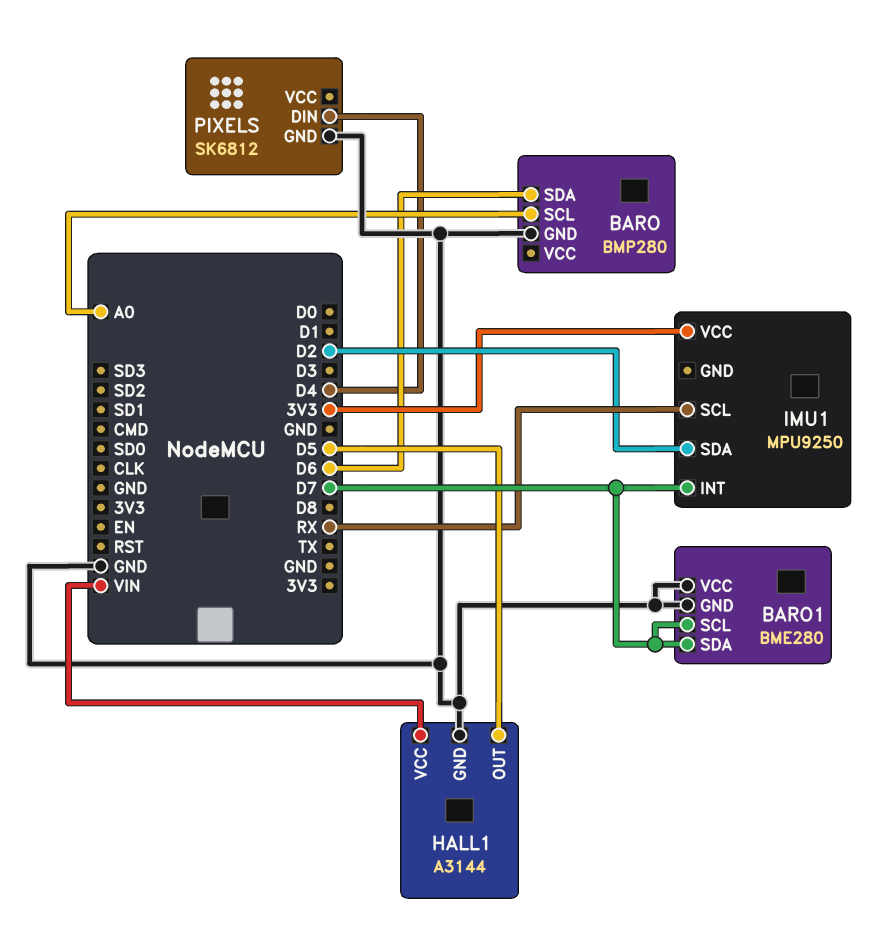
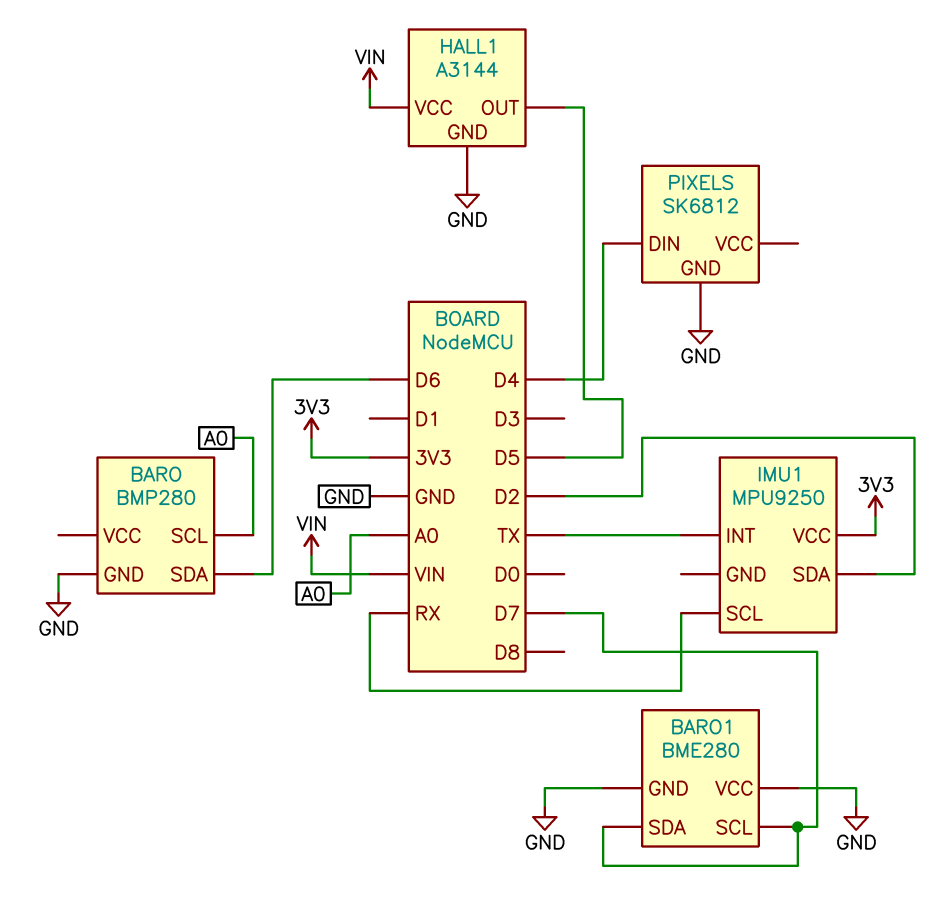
IMU1 pin INT: D7 -> TX

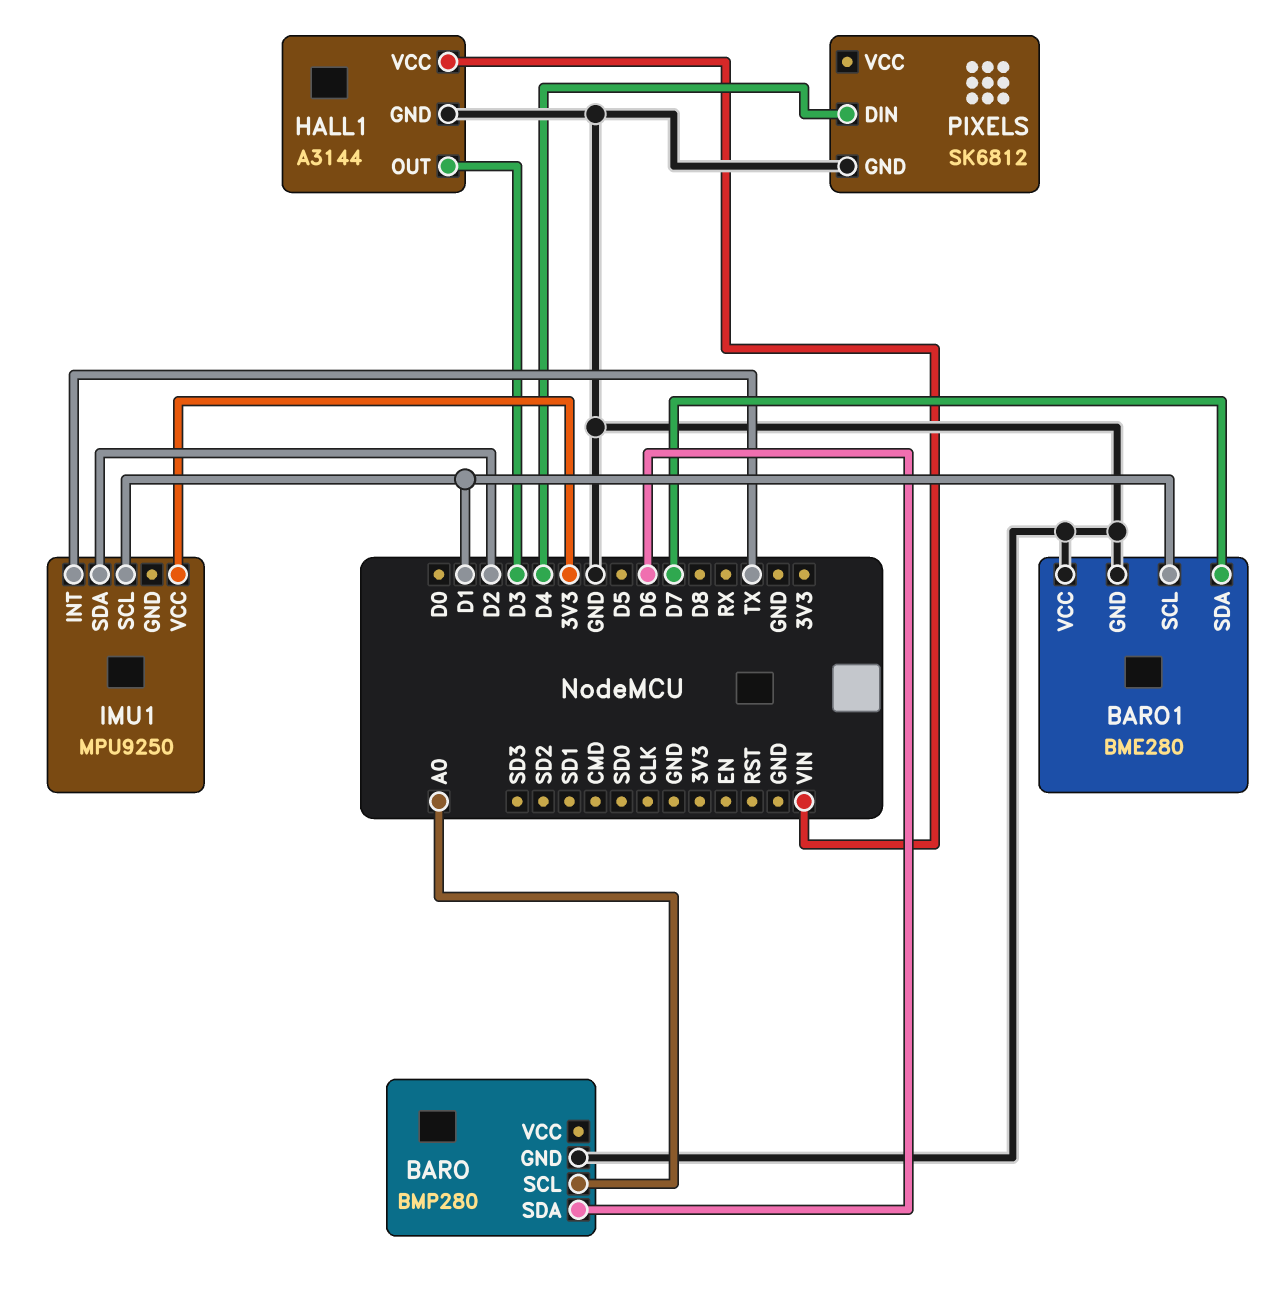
BARO1 pin SCL: D7 -> D1
HALL1 pin OUT: D5 -> D3
IMU1 pin SCL: RX -> D1

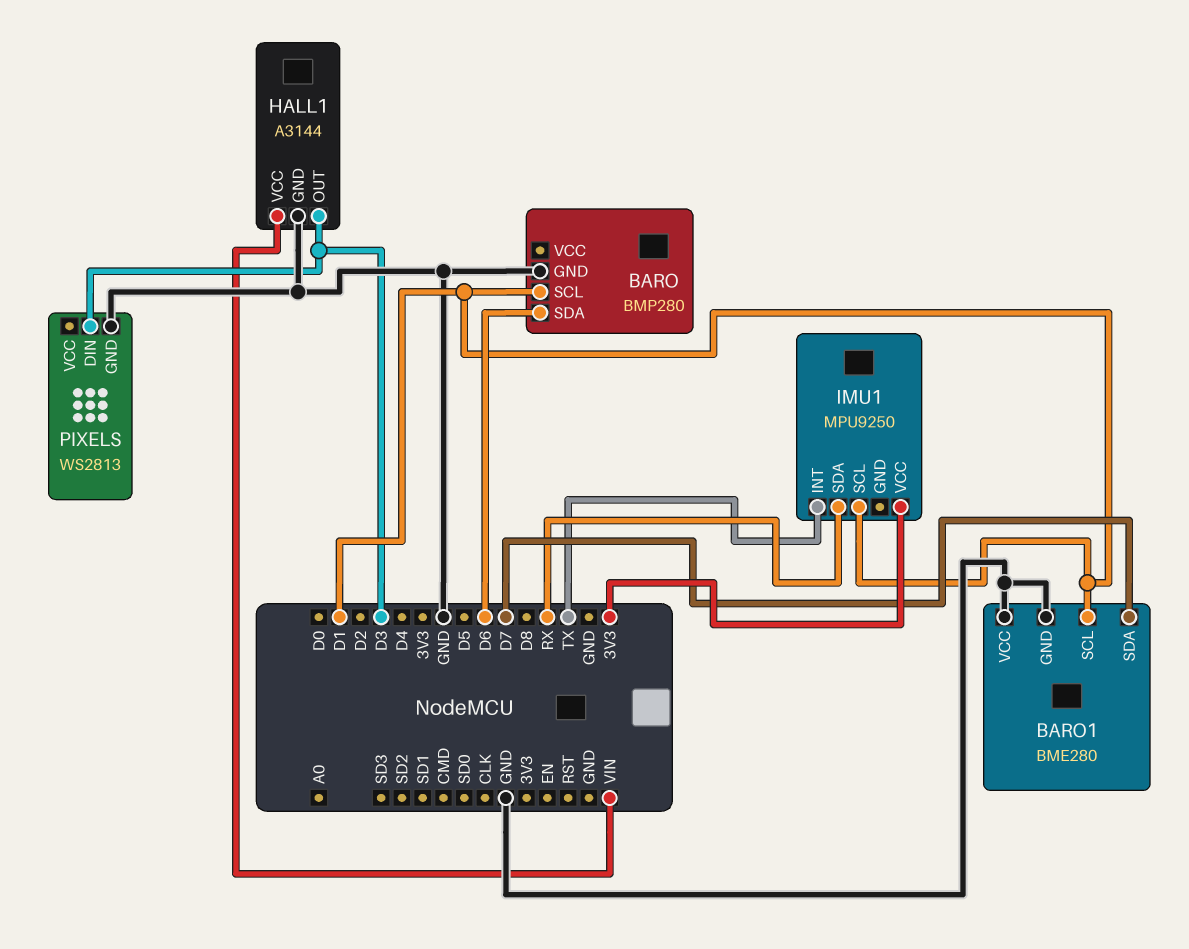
BARO pin SCL: A0 -> D1
IMU1 pin SDA: D2 -> RX
PIXELS: SK6812 -> WS2813
PIXELS pin DIN: D4 -> D3

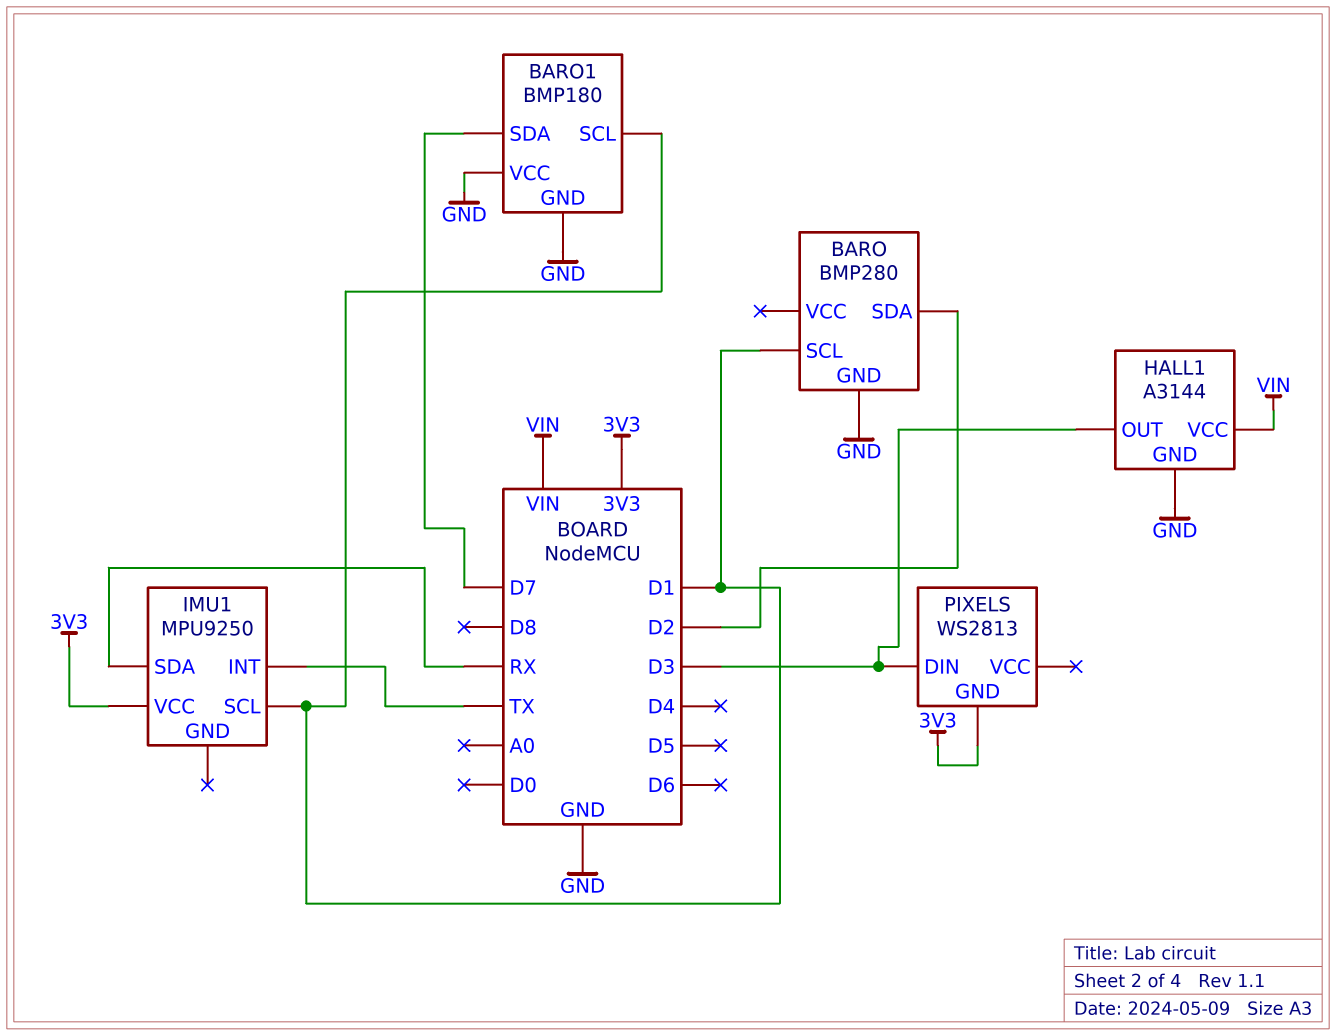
BARO pin SDA: D6 -> D2
BARO1: BME280 -> BMP180
PIXELS pin GND: GND -> 3V3

